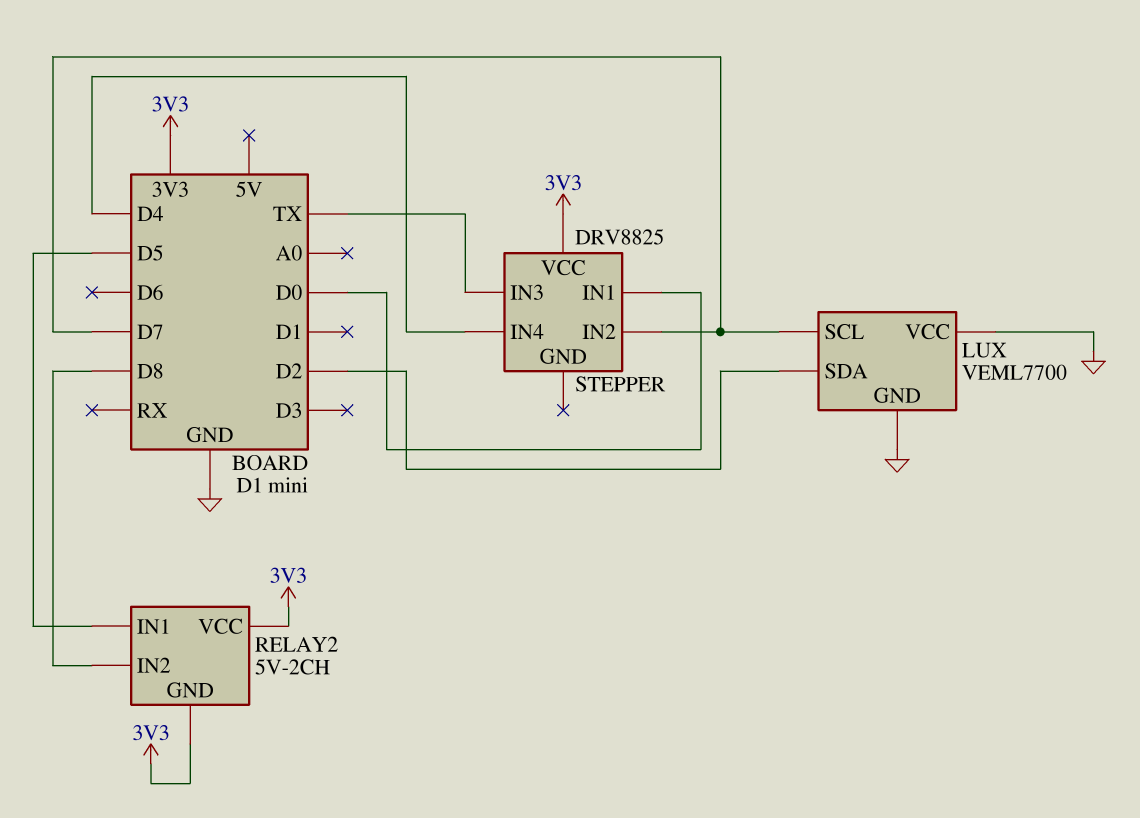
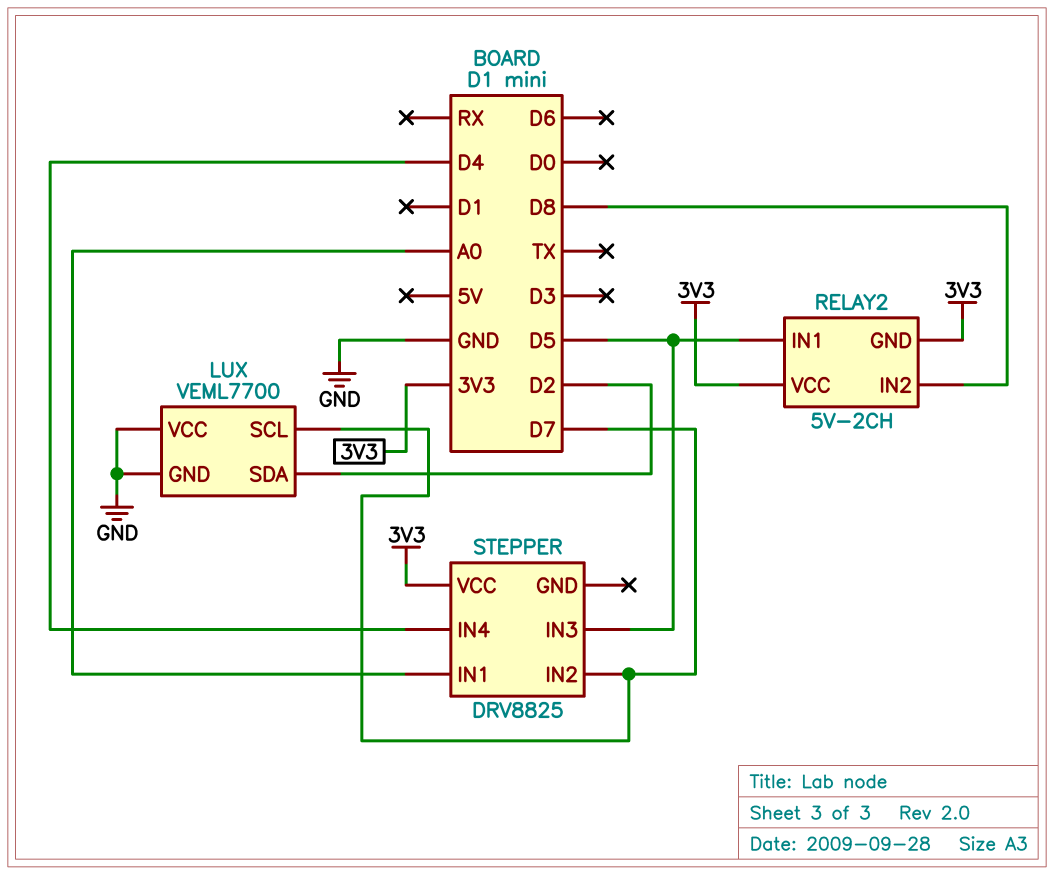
STEPPER pin IN1: D0 -> A0
STEPPER pin IN3: TX -> D5

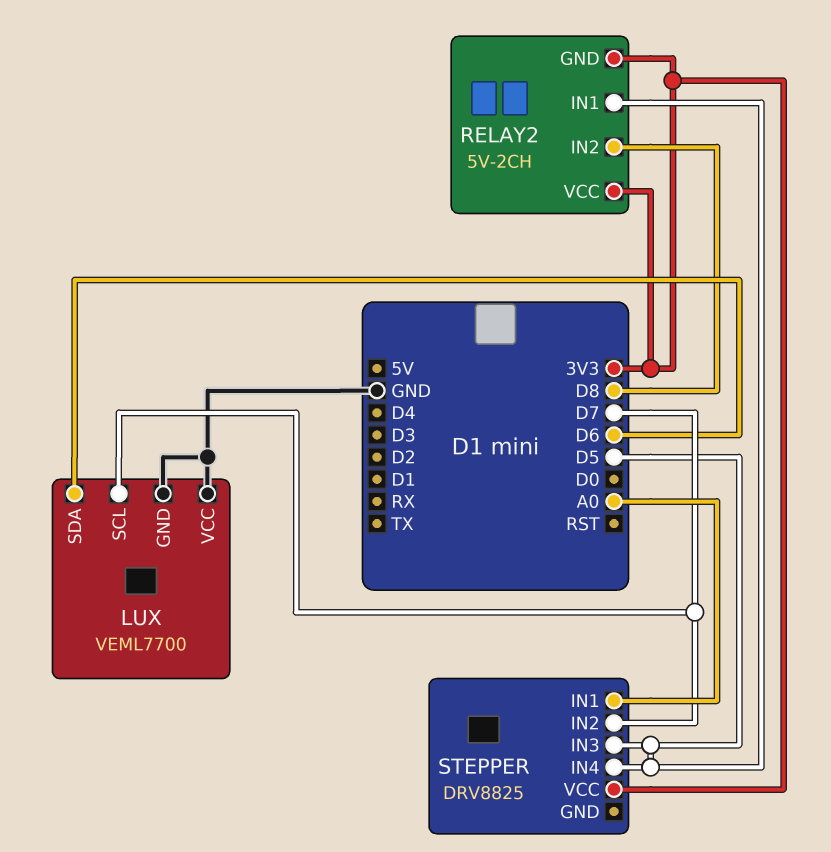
LUX pin SDA: D2 -> D6
STEPPER pin IN4: D4 -> D5

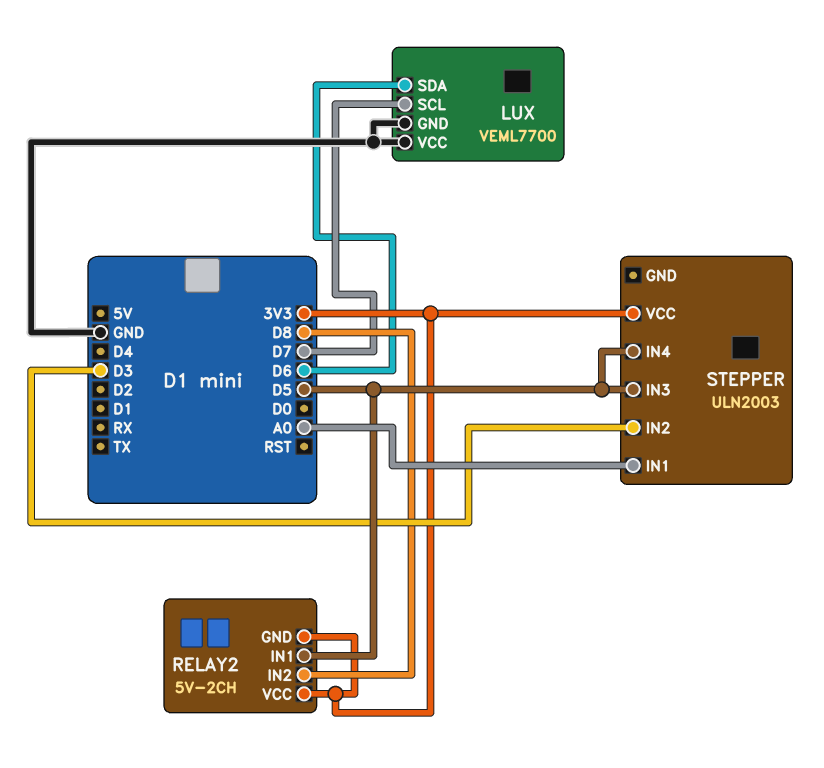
STEPPER: DRV8825 -> ULN2003
STEPPER pin IN2: D7 -> D3

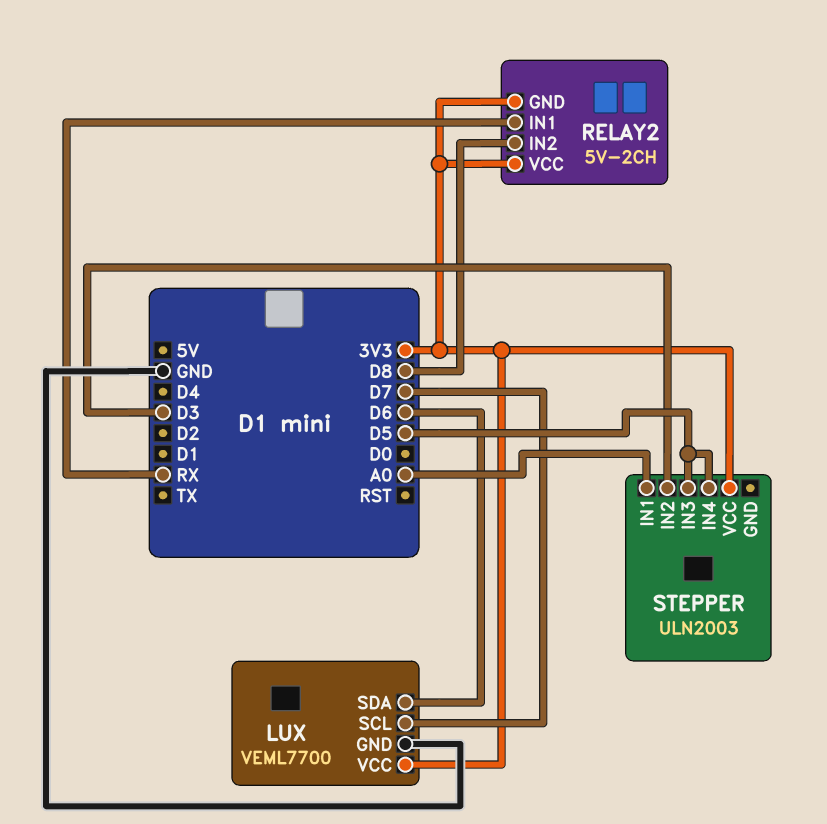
LUX pin VCC: GND -> 3V3
RELAY2 pin IN1: D5 -> RX

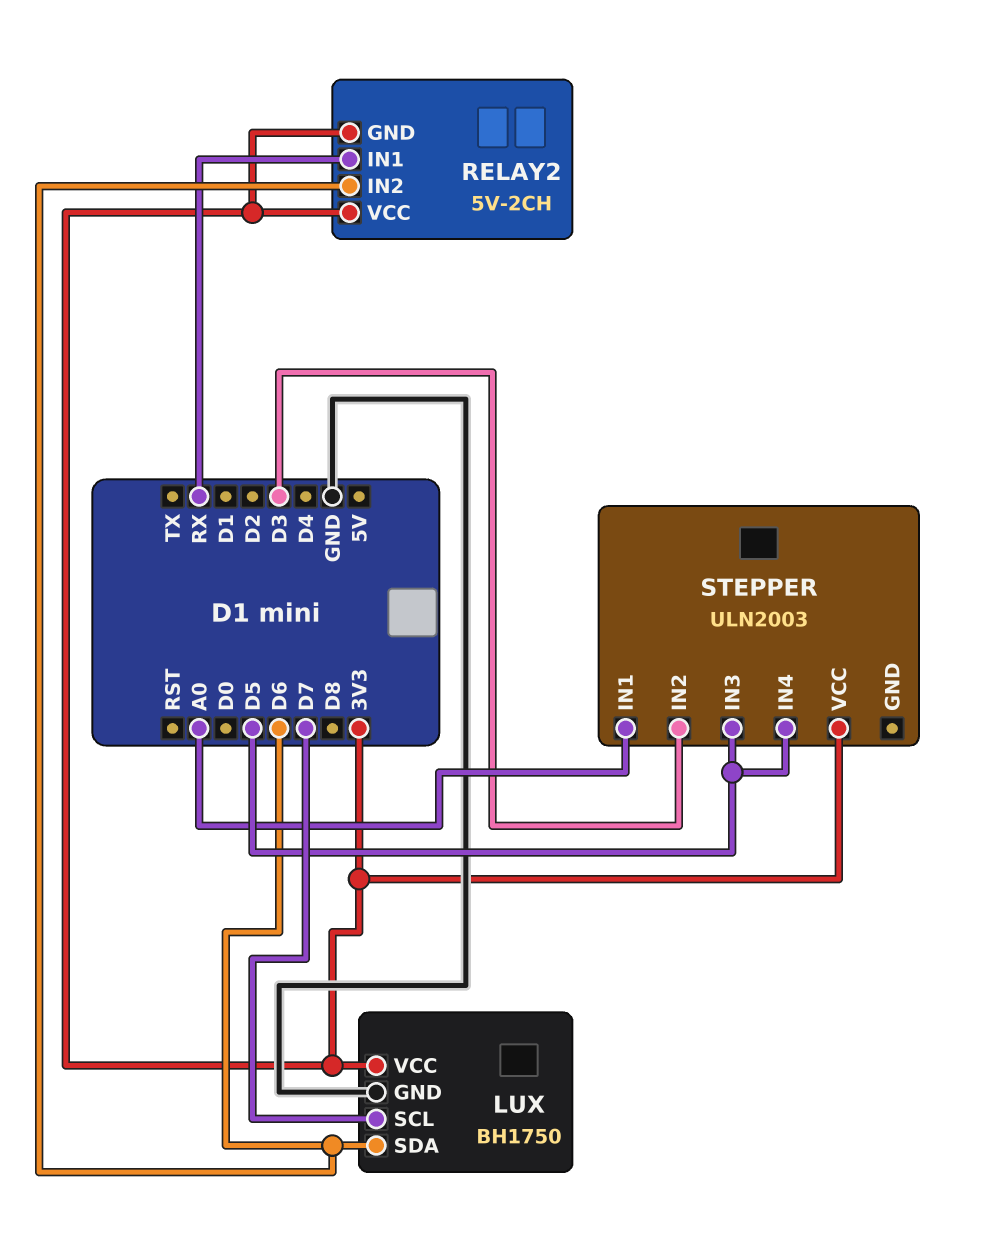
LUX: VEML7700 -> BH1750
RELAY2 pin IN2: D8 -> D6

